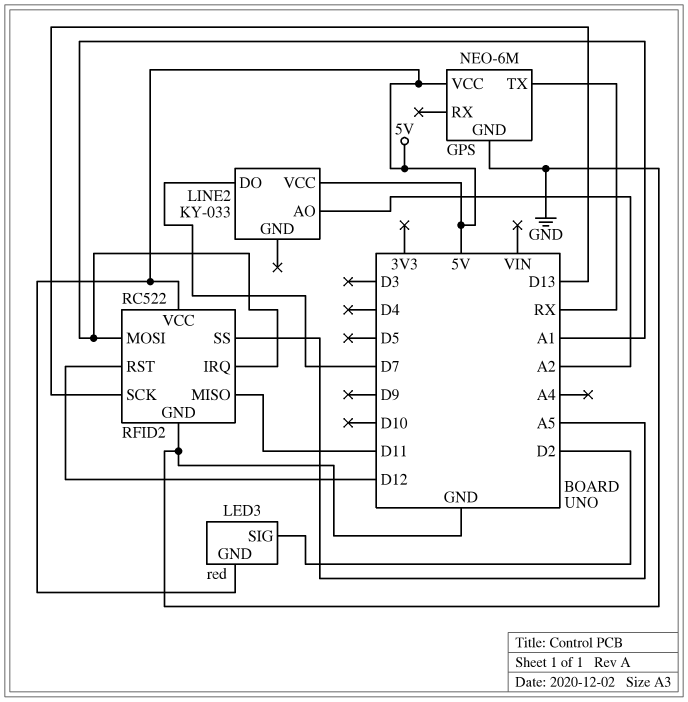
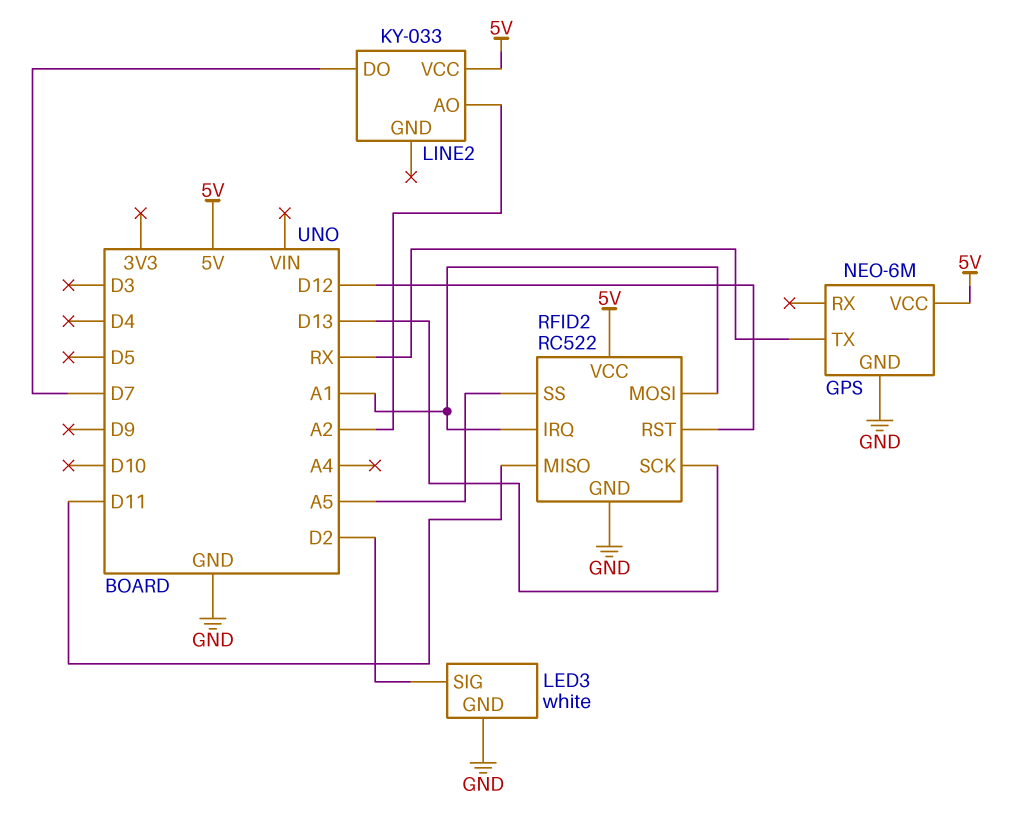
LED3: red -> white
LED3 pin GND: 5V -> GND

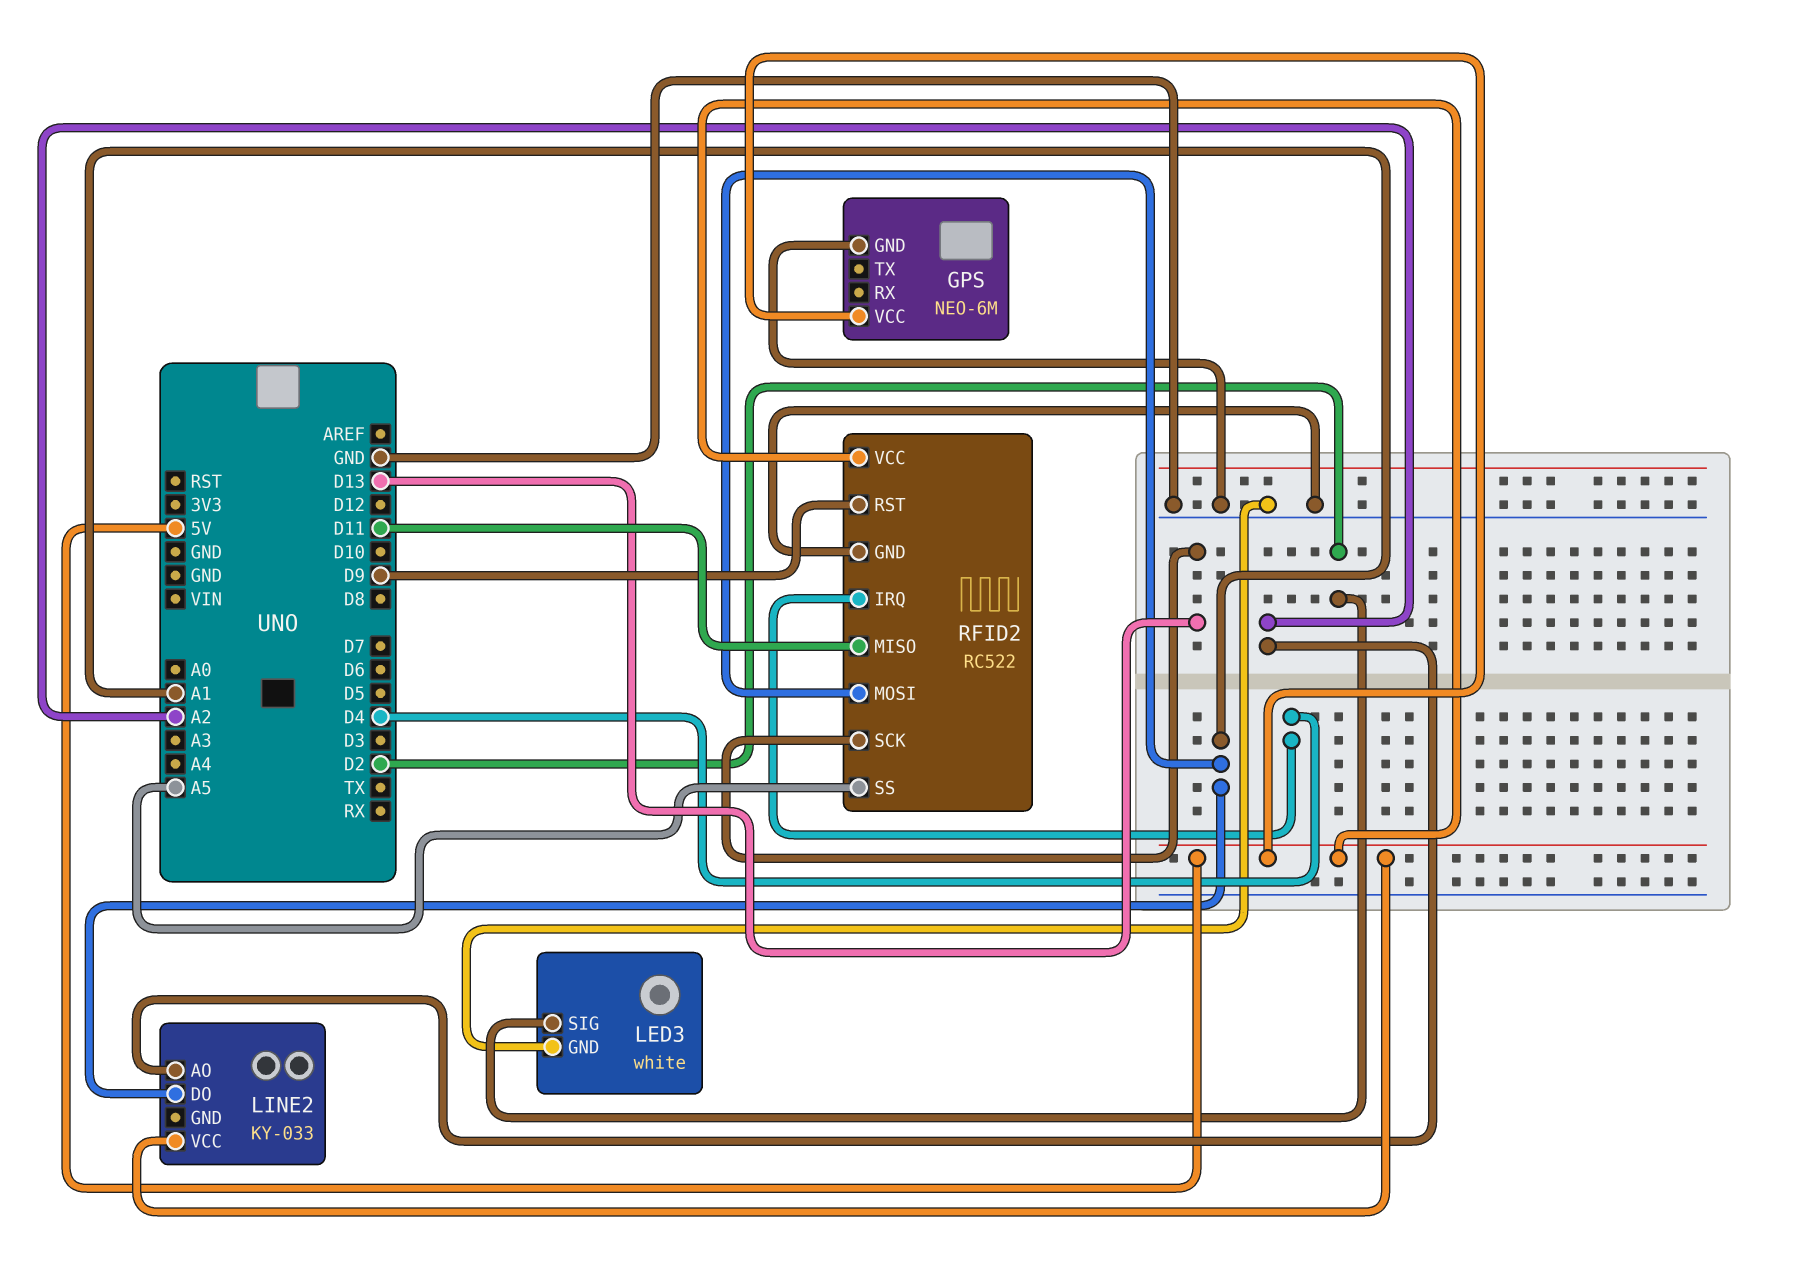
GPS pin TX: RX -> none
LINE2 pin DO: D7 -> A1
RFID2 pin IRQ: A1 -> D4
RFID2 pin RST: D12 -> D9

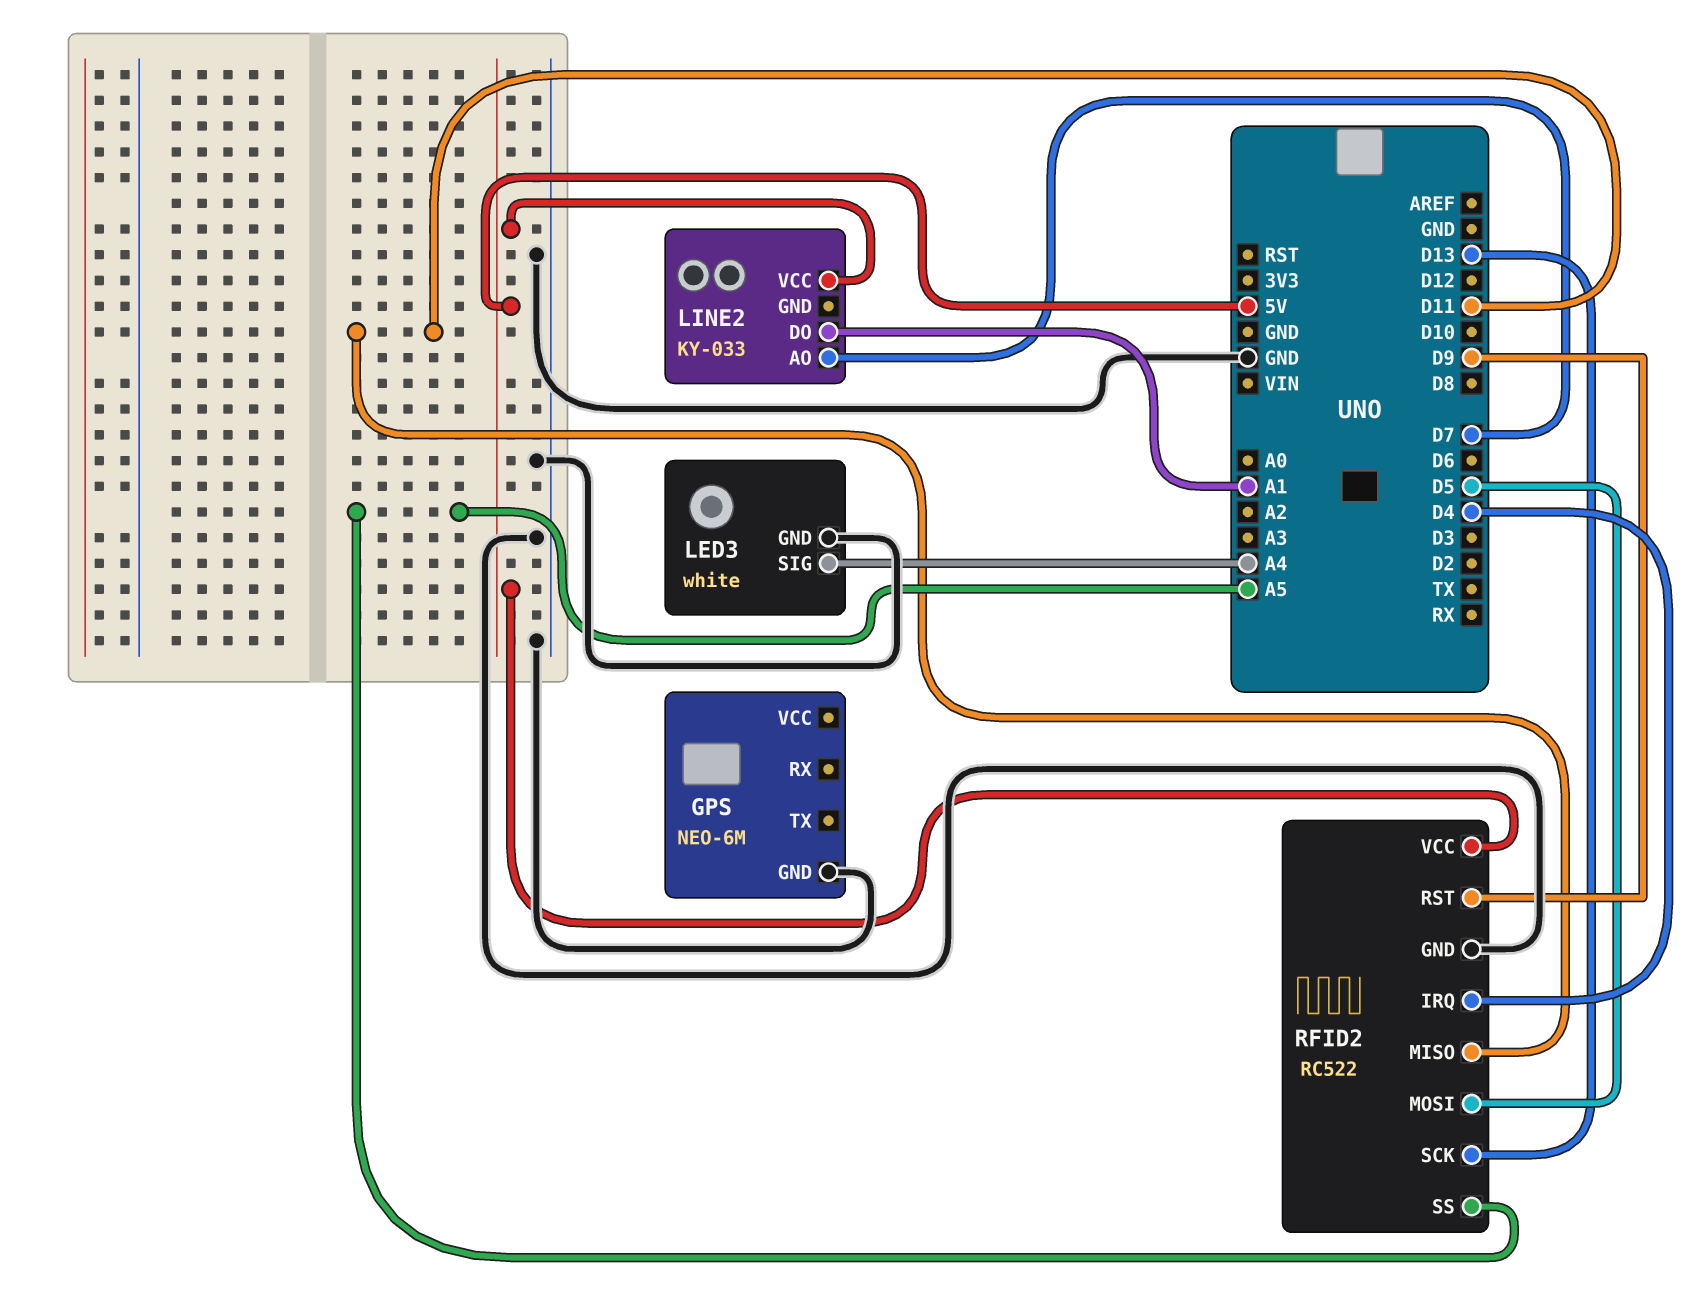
GPS pin VCC: 5V -> none
LED3 pin SIG: D2 -> A4
LINE2 pin AO: A2 -> D7
RFID2 pin MOSI: A1 -> D5

